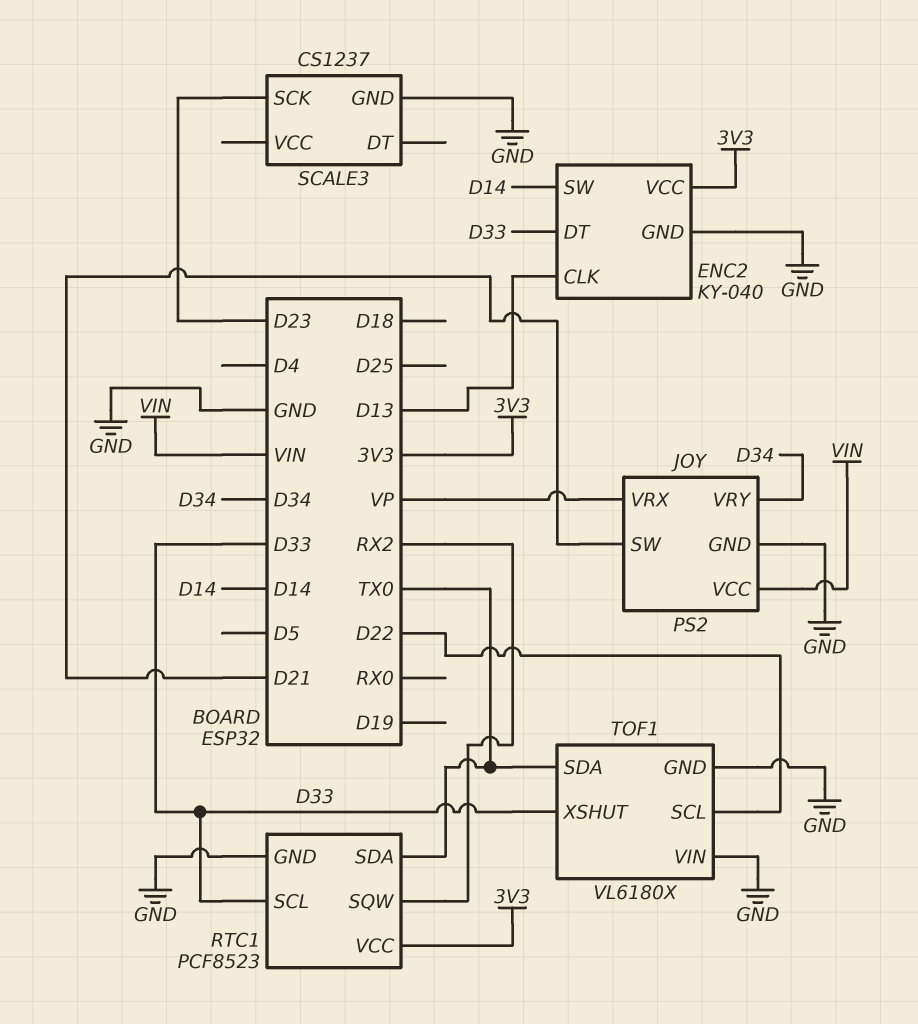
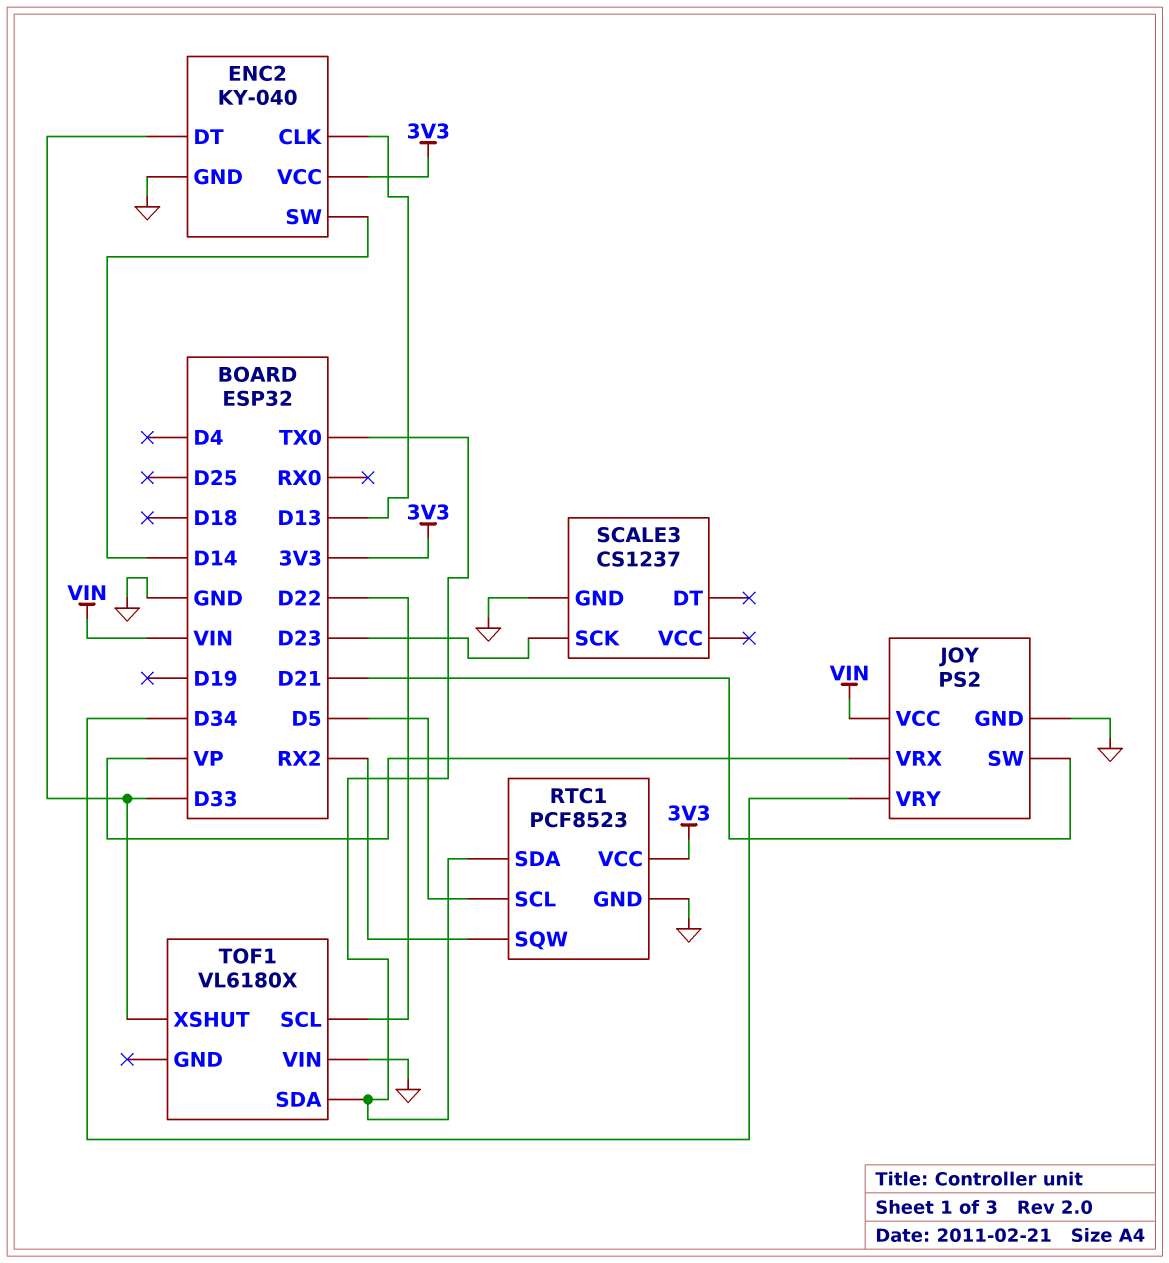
RTC1 pin SCL: D33 -> D5
TOF1 pin GND: GND -> none

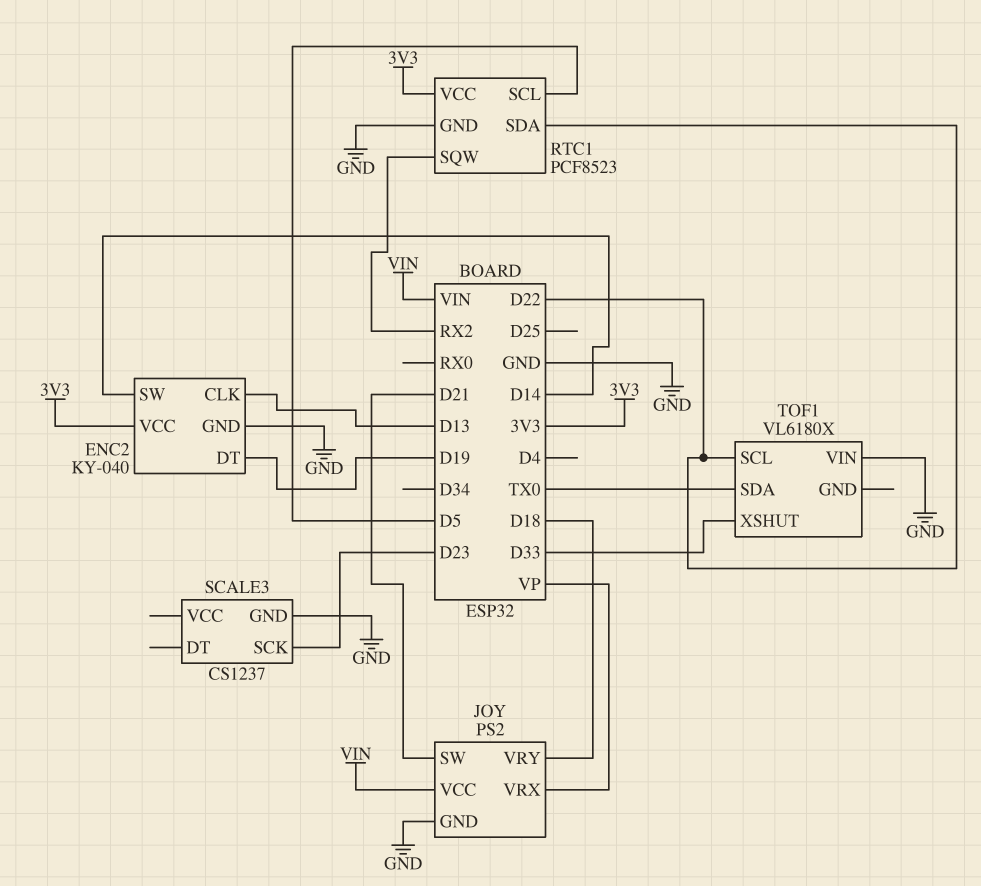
ENC2 pin DT: D33 -> D19
JOY pin VRY: D34 -> D18
RTC1 pin SDA: TX0 -> D22

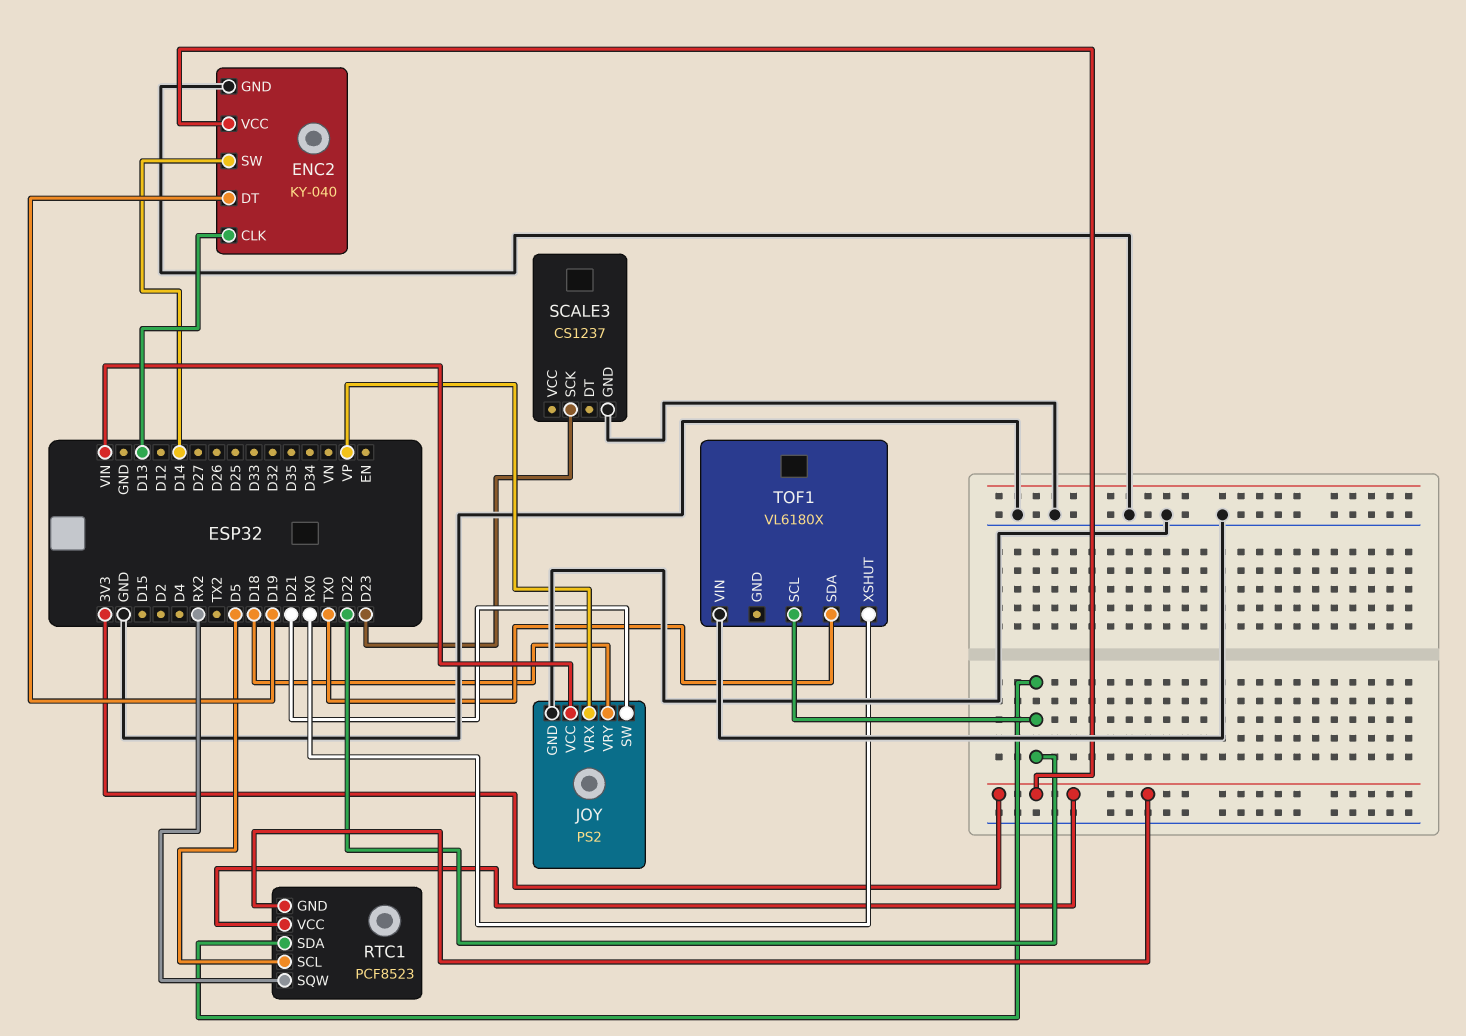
RTC1 pin GND: GND -> 3V3
TOF1 pin XSHUT: D33 -> RX0

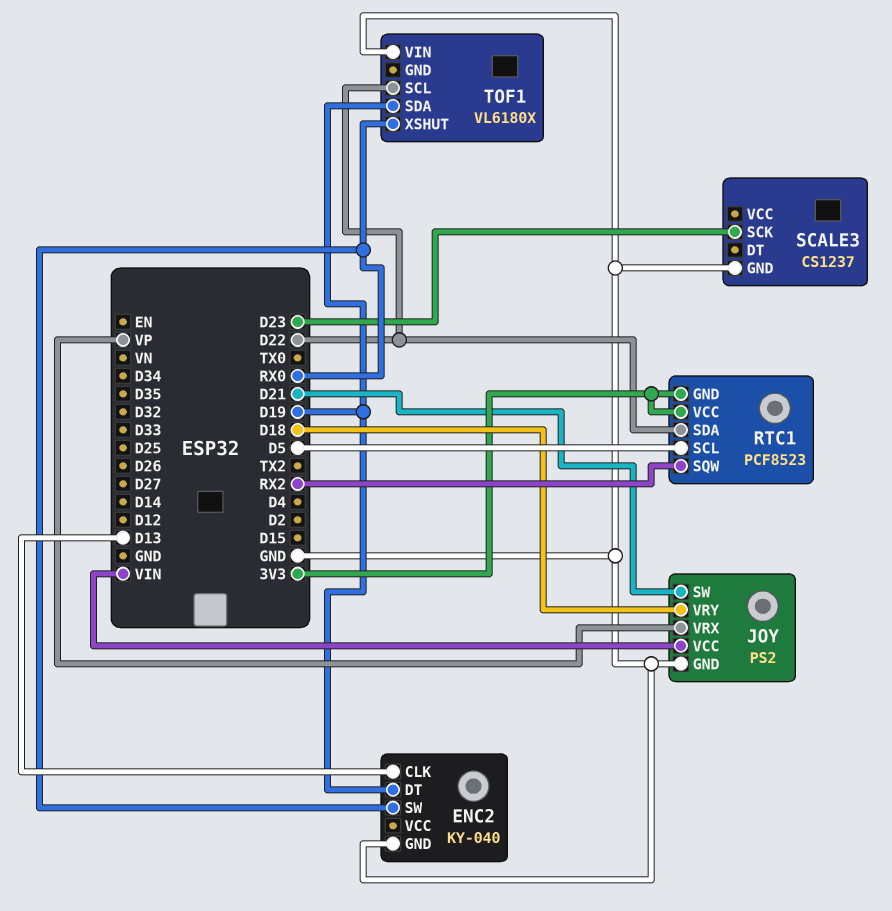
ENC2 pin SW: D14 -> RX0
ENC2 pin VCC: 3V3 -> none
TOF1 pin SDA: TX0 -> D19

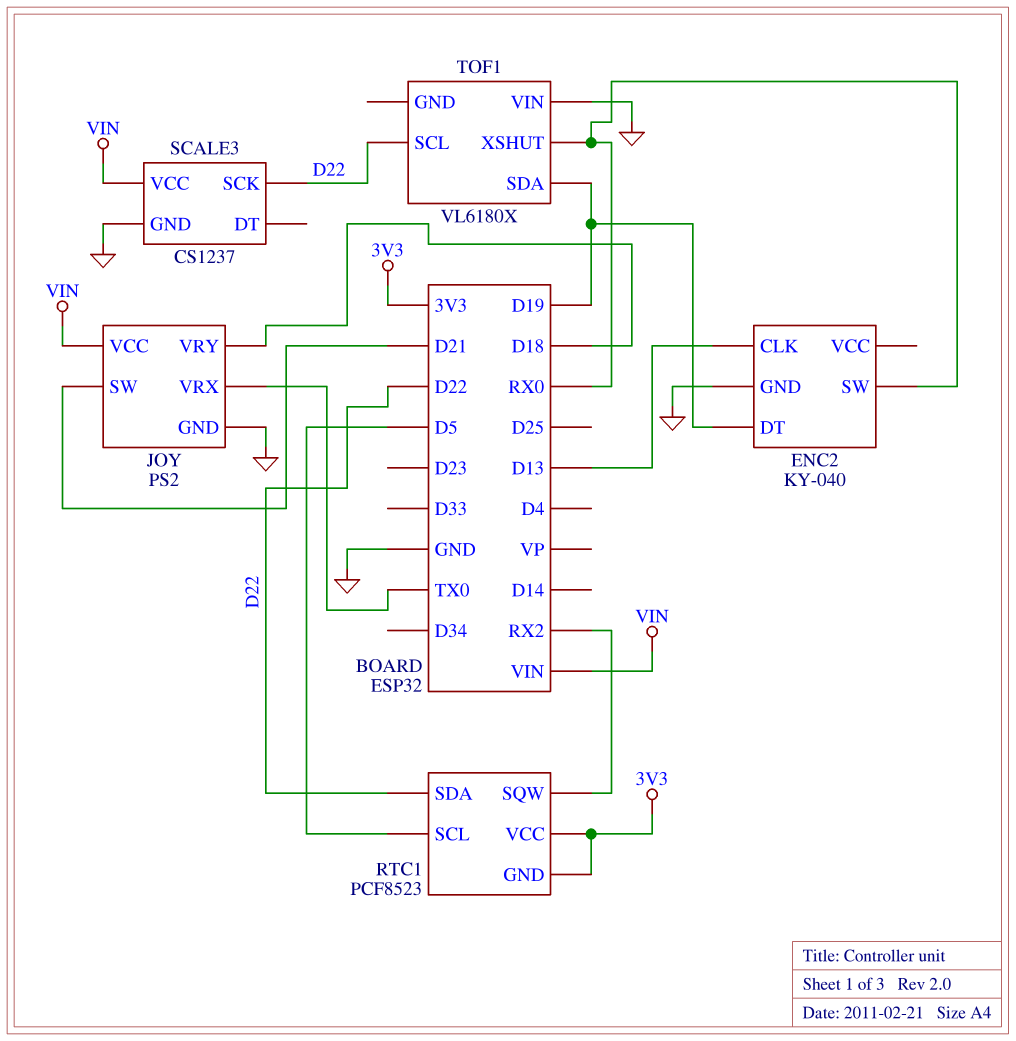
JOY pin VRX: VP -> TX0
SCALE3 pin SCK: D23 -> D22
SCALE3 pin VCC: none -> VIN

